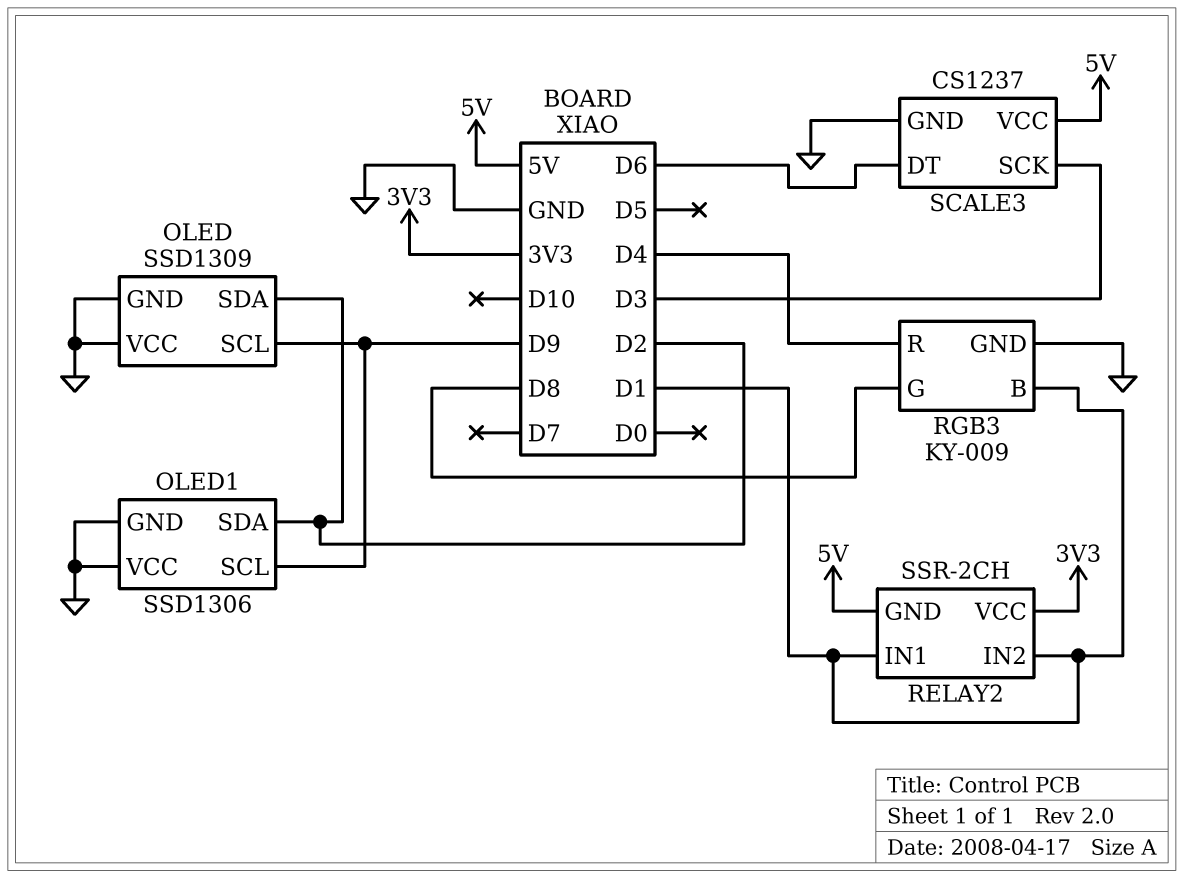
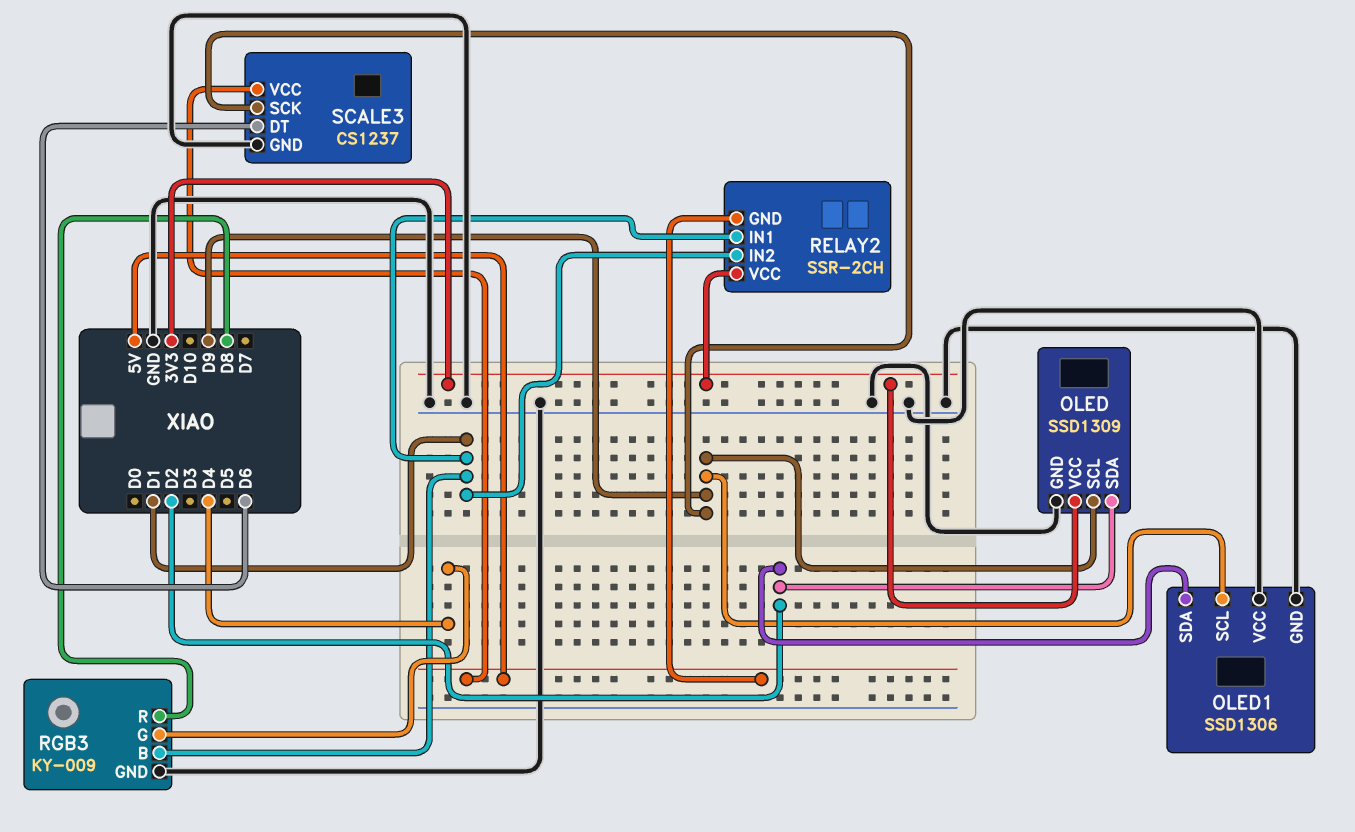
OLED pin VCC: GND -> 3V3
RGB3 pin G: D8 -> D4
RGB3 pin R: D4 -> D8
SCALE3 pin SCK: D3 -> D9

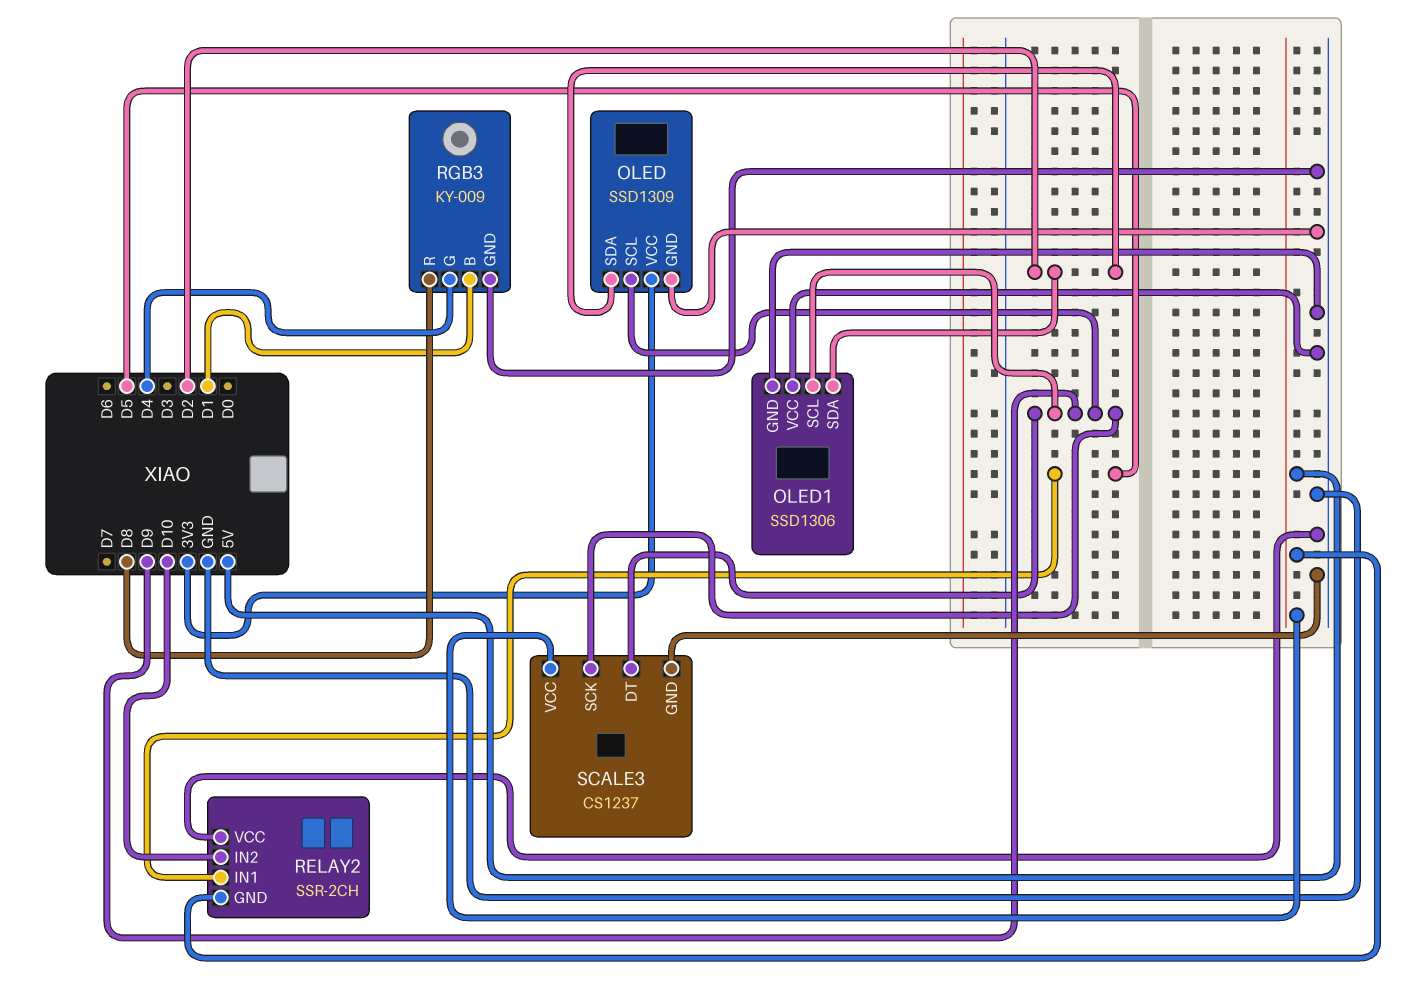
RELAY2 pin IN1: D1 -> D5
RELAY2 pin IN2: D1 -> D10
RELAY2 pin VCC: 3V3 -> GND
SCALE3 pin DT: D6 -> D9

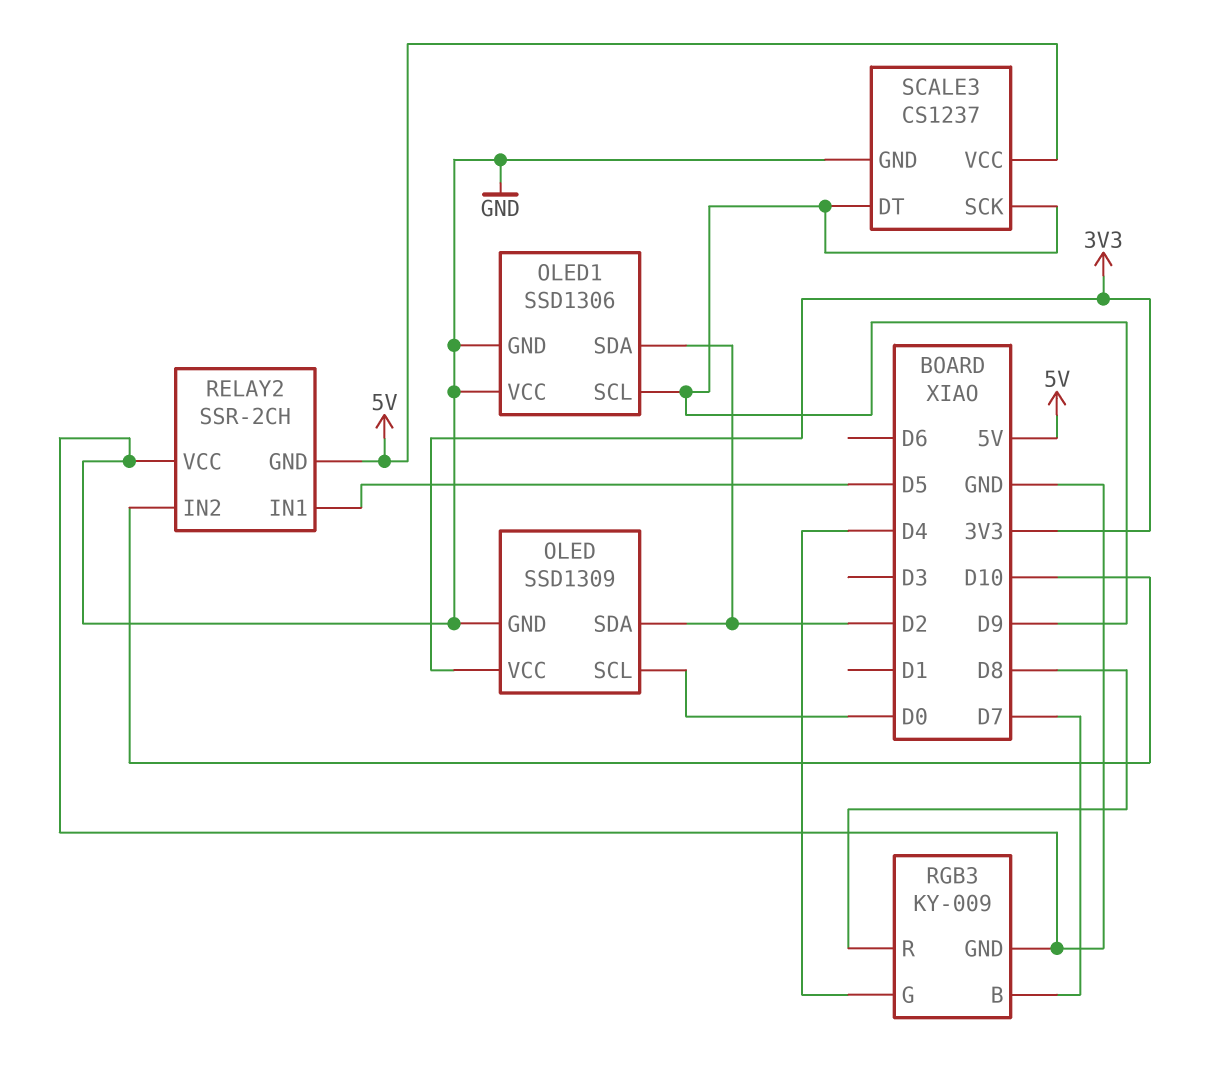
OLED pin SCL: D9 -> D0
RGB3 pin B: D1 -> D7

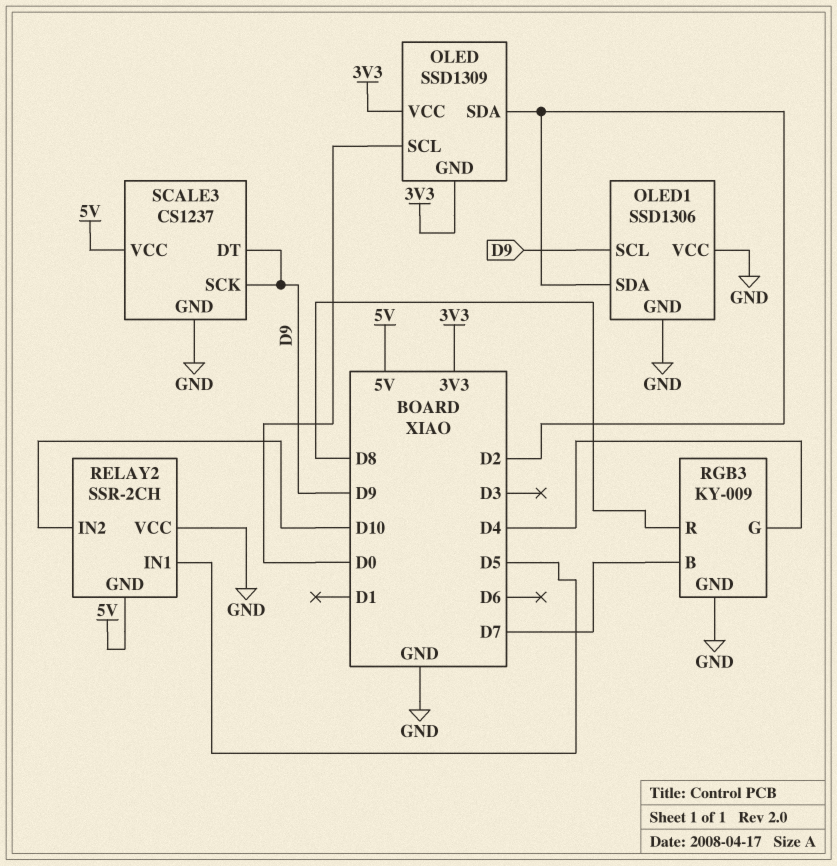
OLED pin GND: GND -> 3V3

